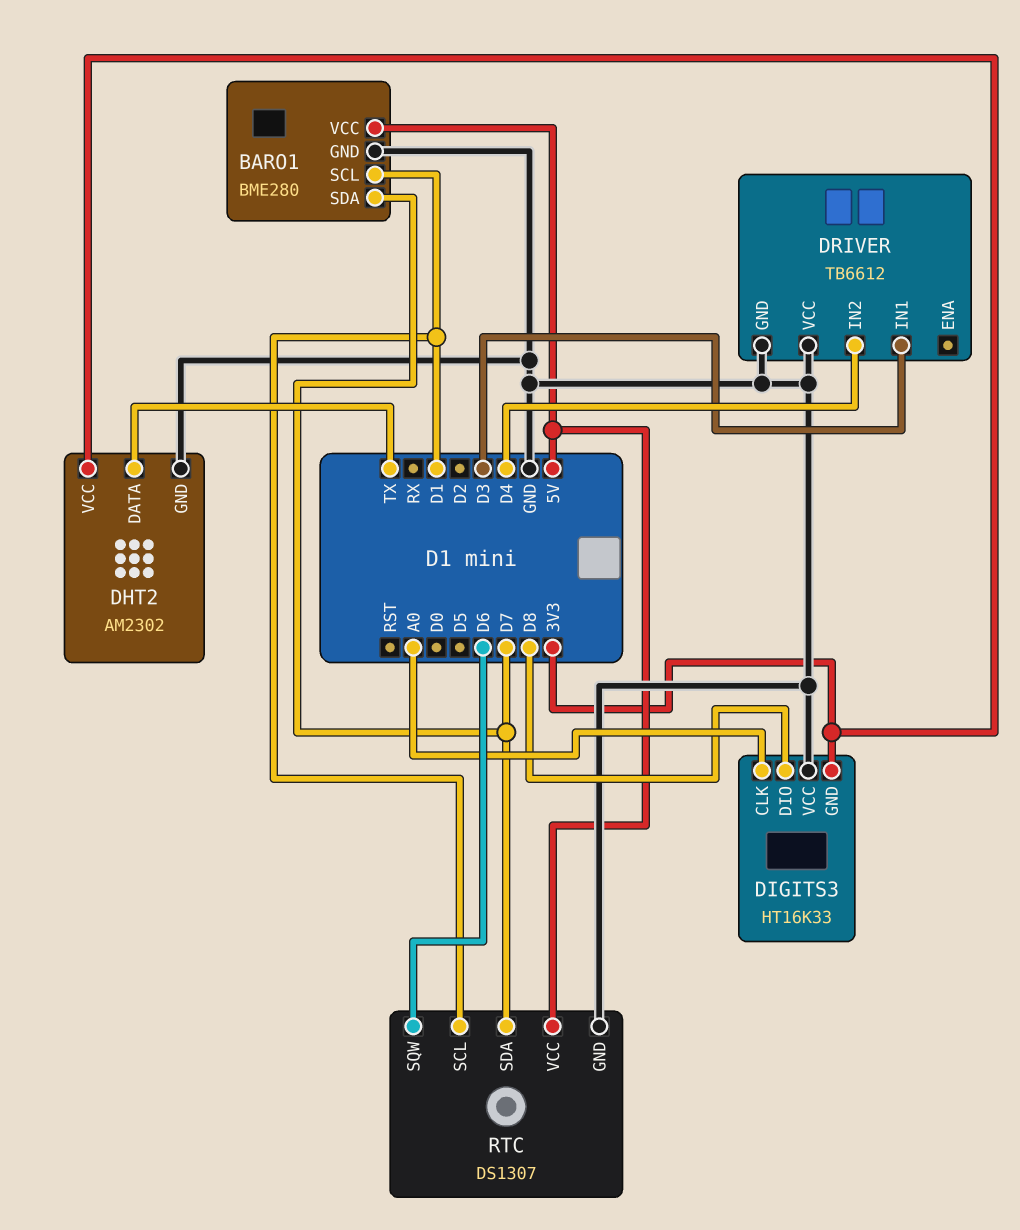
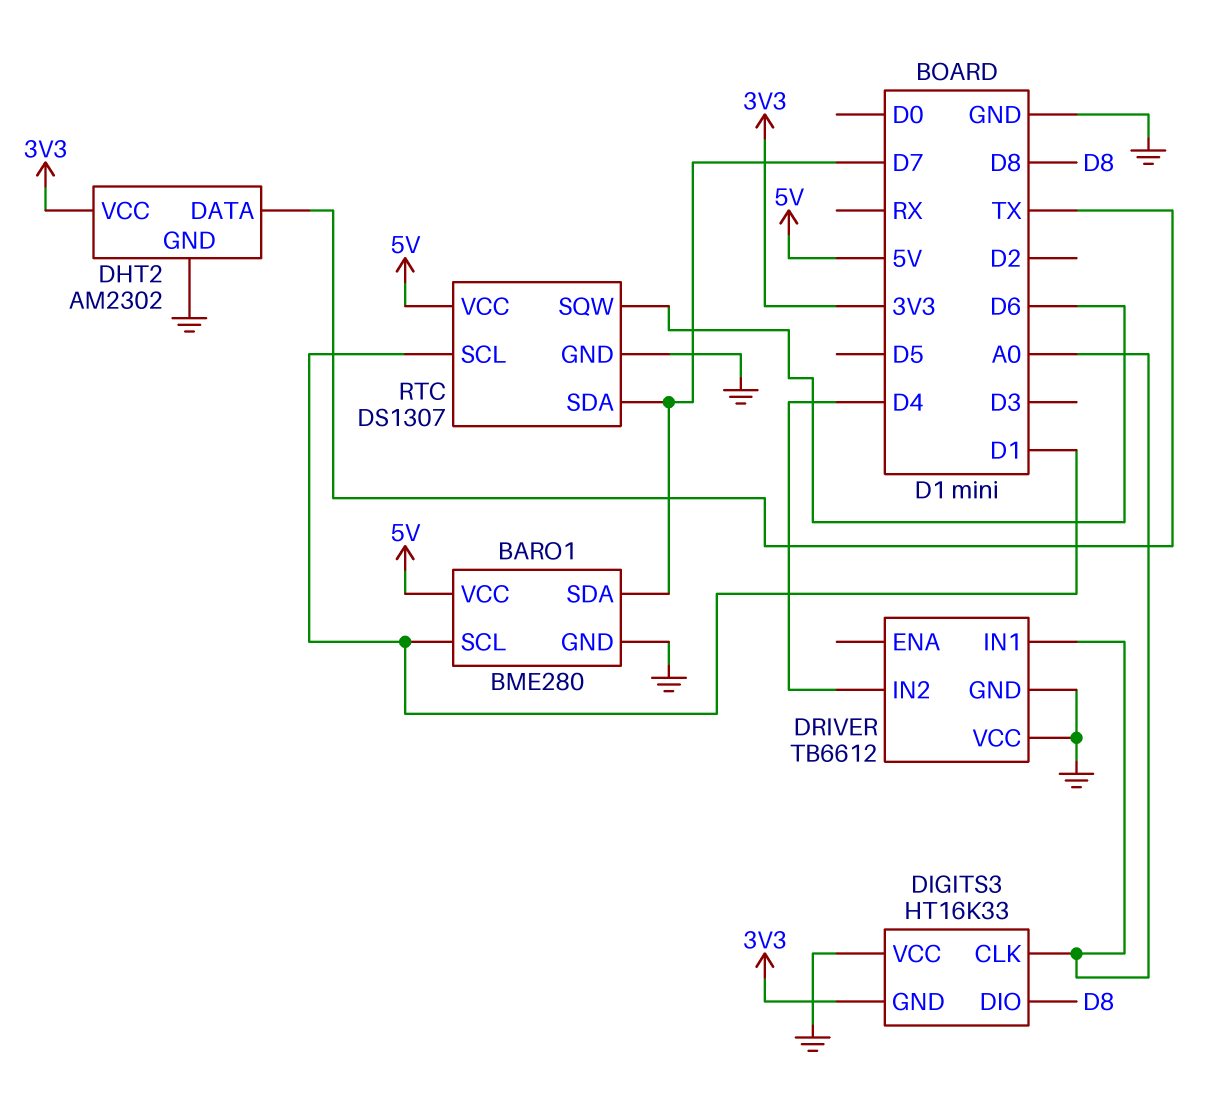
DRIVER pin IN1: D3 -> A0

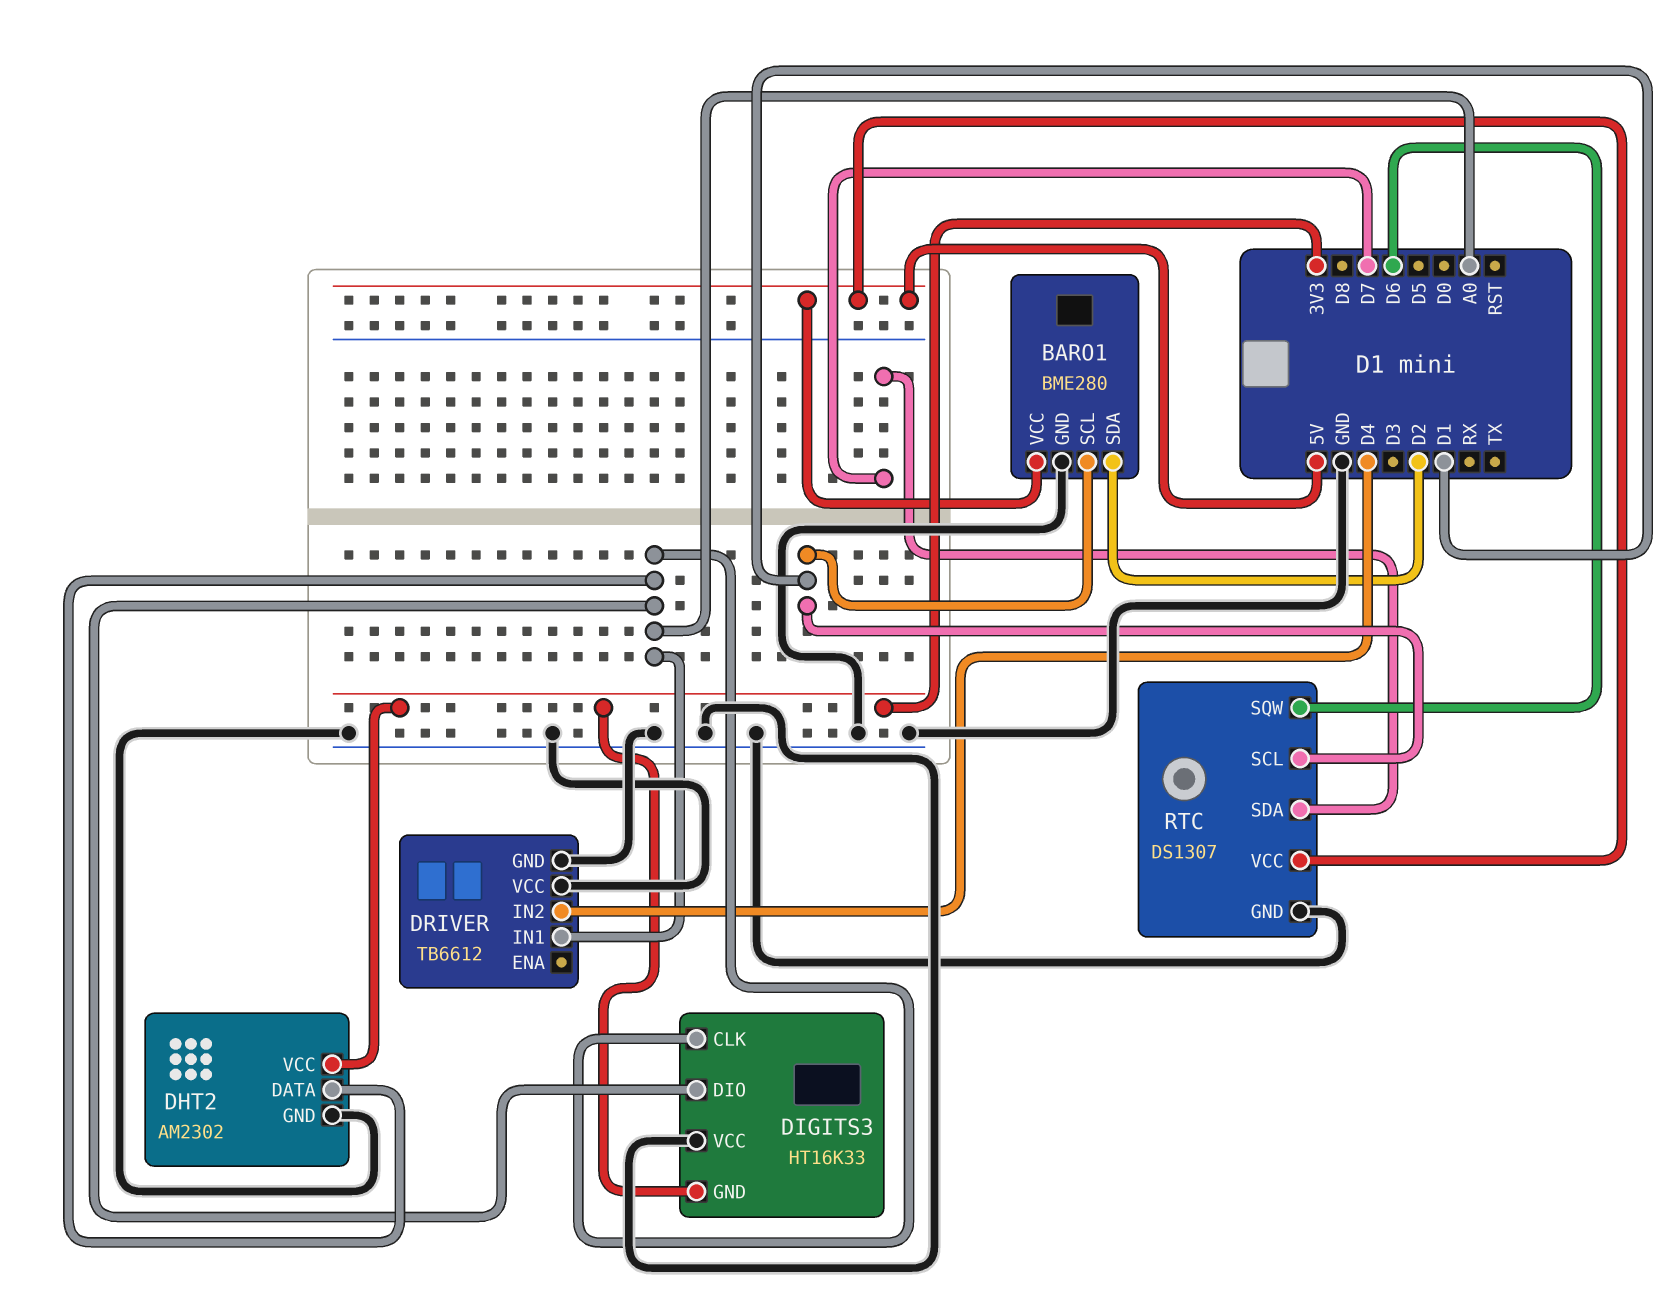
BARO1 pin SDA: D7 -> D2
DHT2 pin DATA: TX -> A0
DIGITS3 pin DIO: D8 -> A0

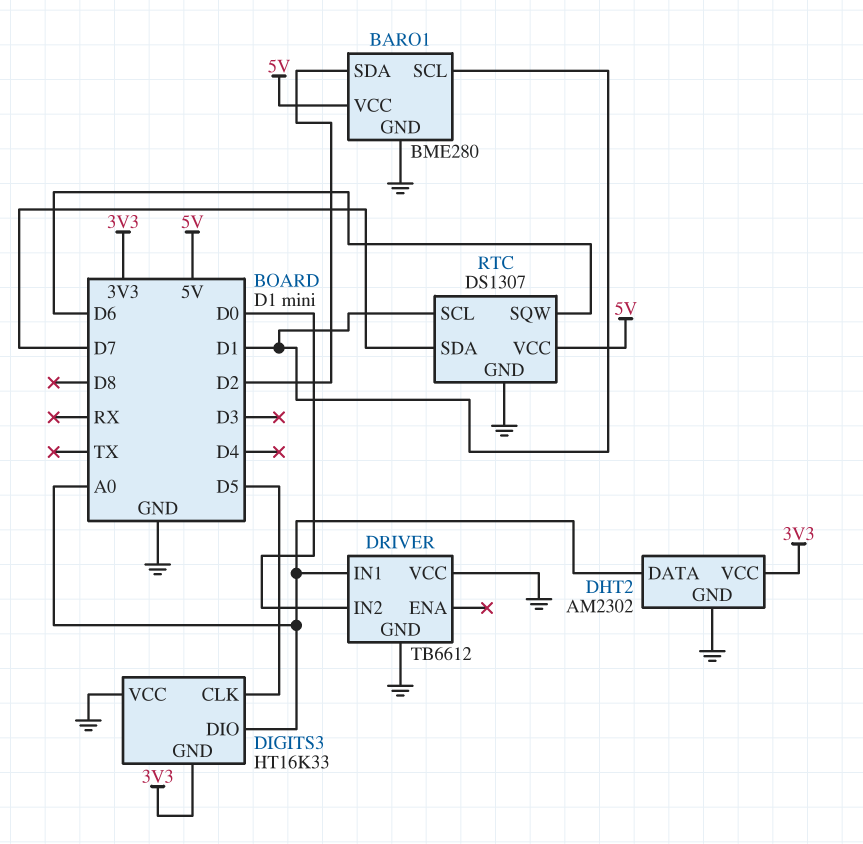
DIGITS3 pin CLK: A0 -> D5
DRIVER pin IN2: D4 -> D0

